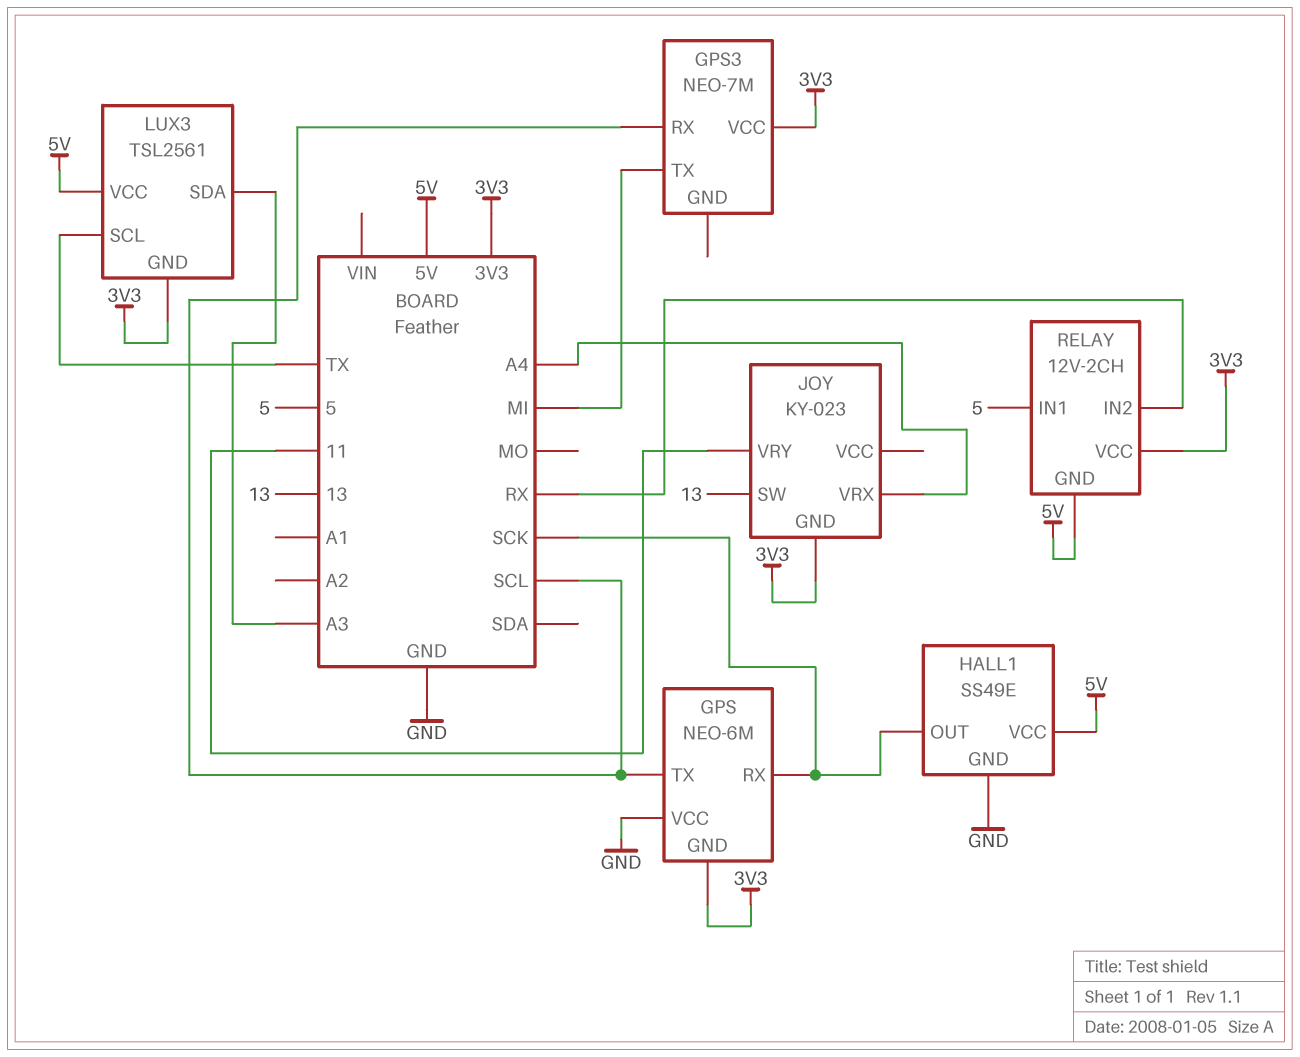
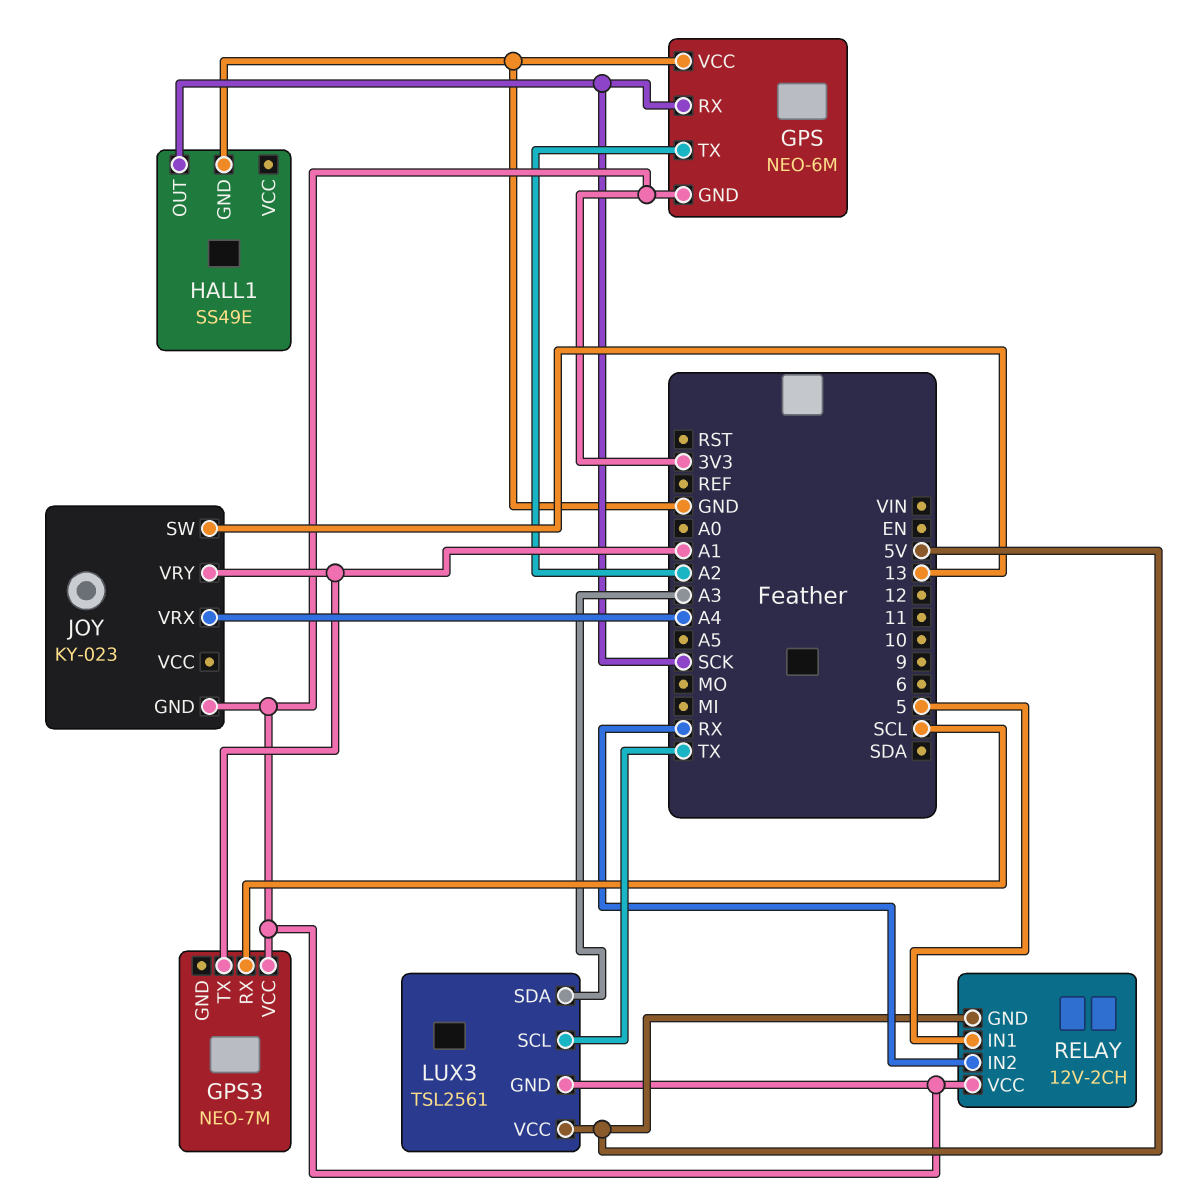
GPS pin TX: SCL -> A2
GPS3 pin TX: MI -> A1
HALL1 pin VCC: 5V -> none
JOY pin VRY: 11 -> A1

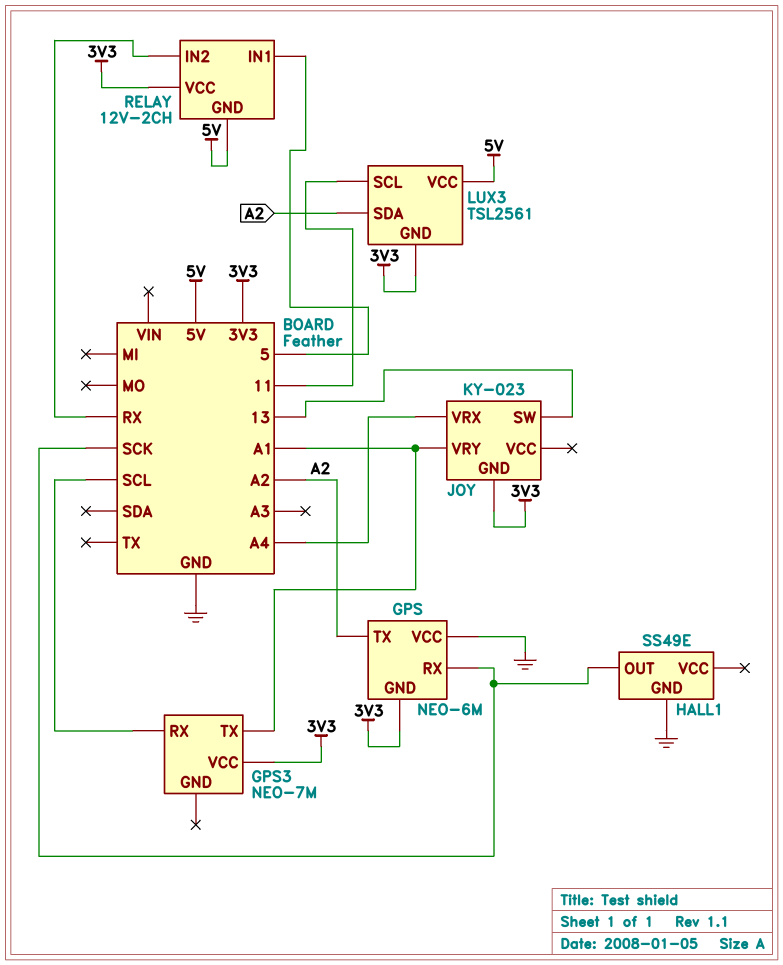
LUX3 pin SCL: TX -> 11
LUX3 pin SDA: A3 -> A2

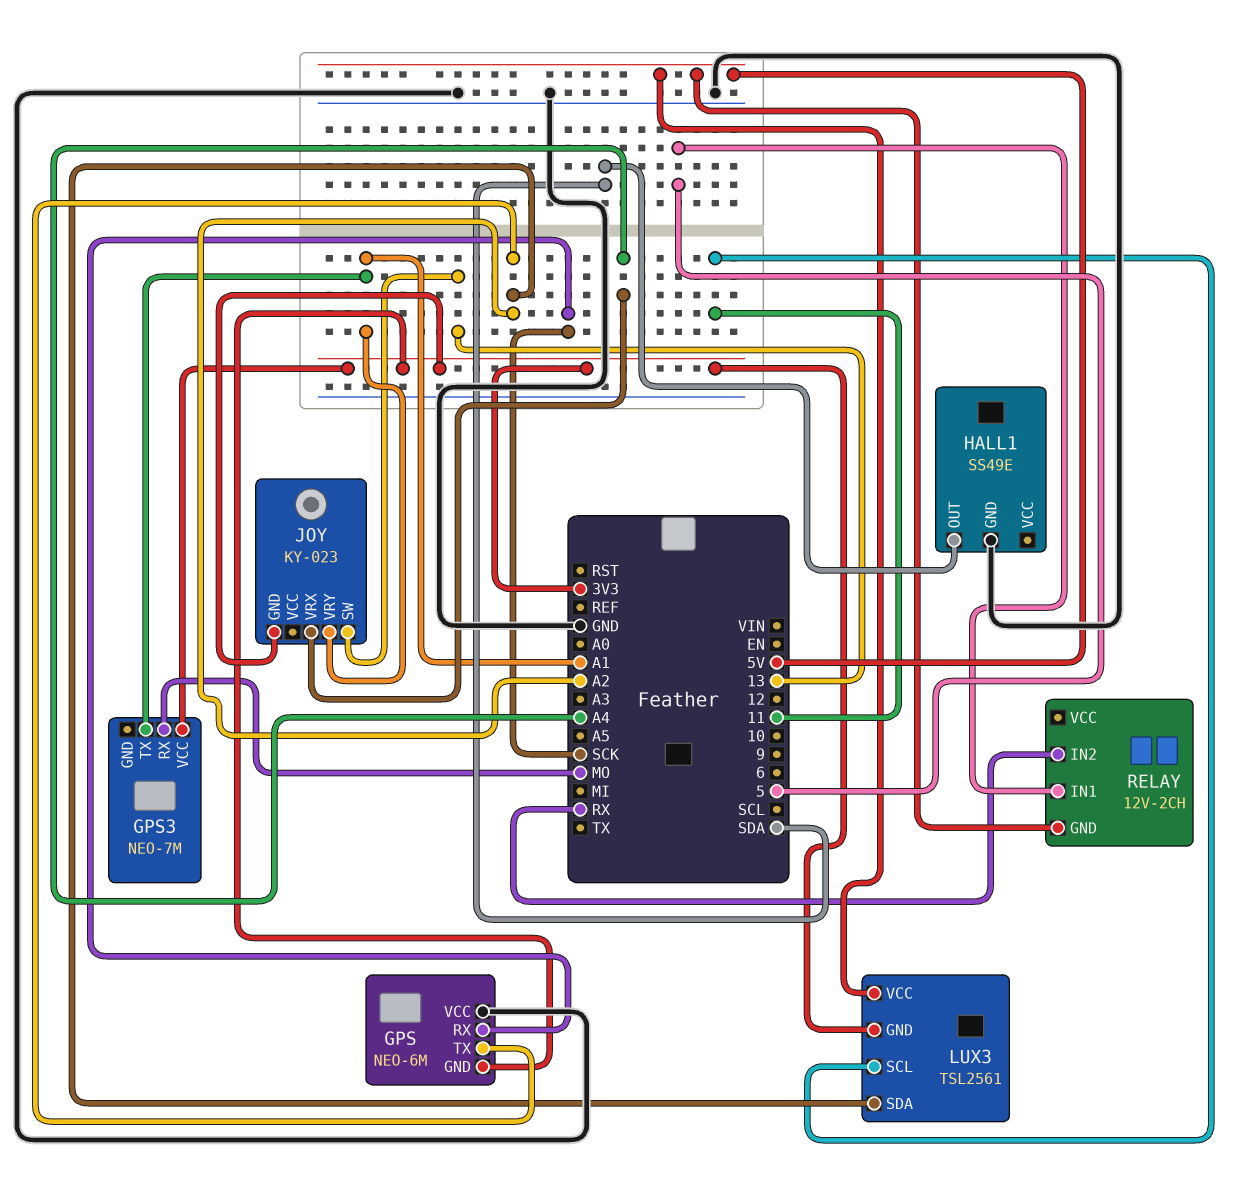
GPS3 pin RX: SCL -> MO
HALL1 pin OUT: SCK -> SDA
RELAY pin VCC: 3V3 -> none

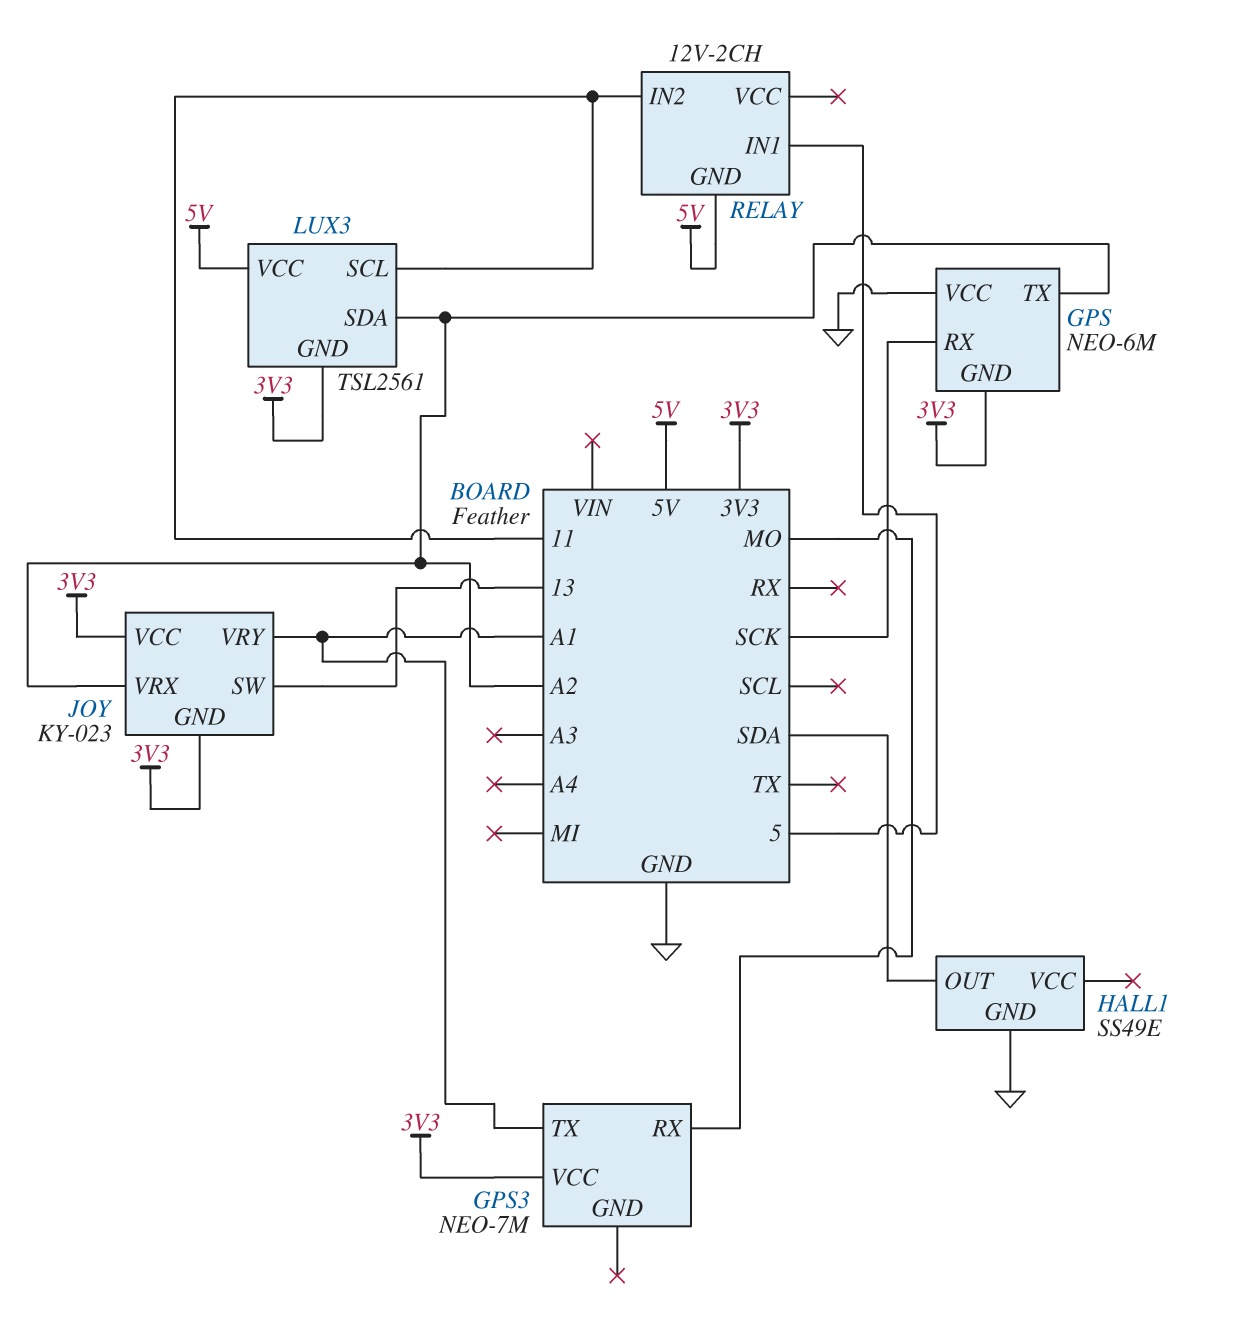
JOY pin VCC: none -> 3V3
JOY pin VRX: A4 -> A2
RELAY pin IN2: RX -> 11

